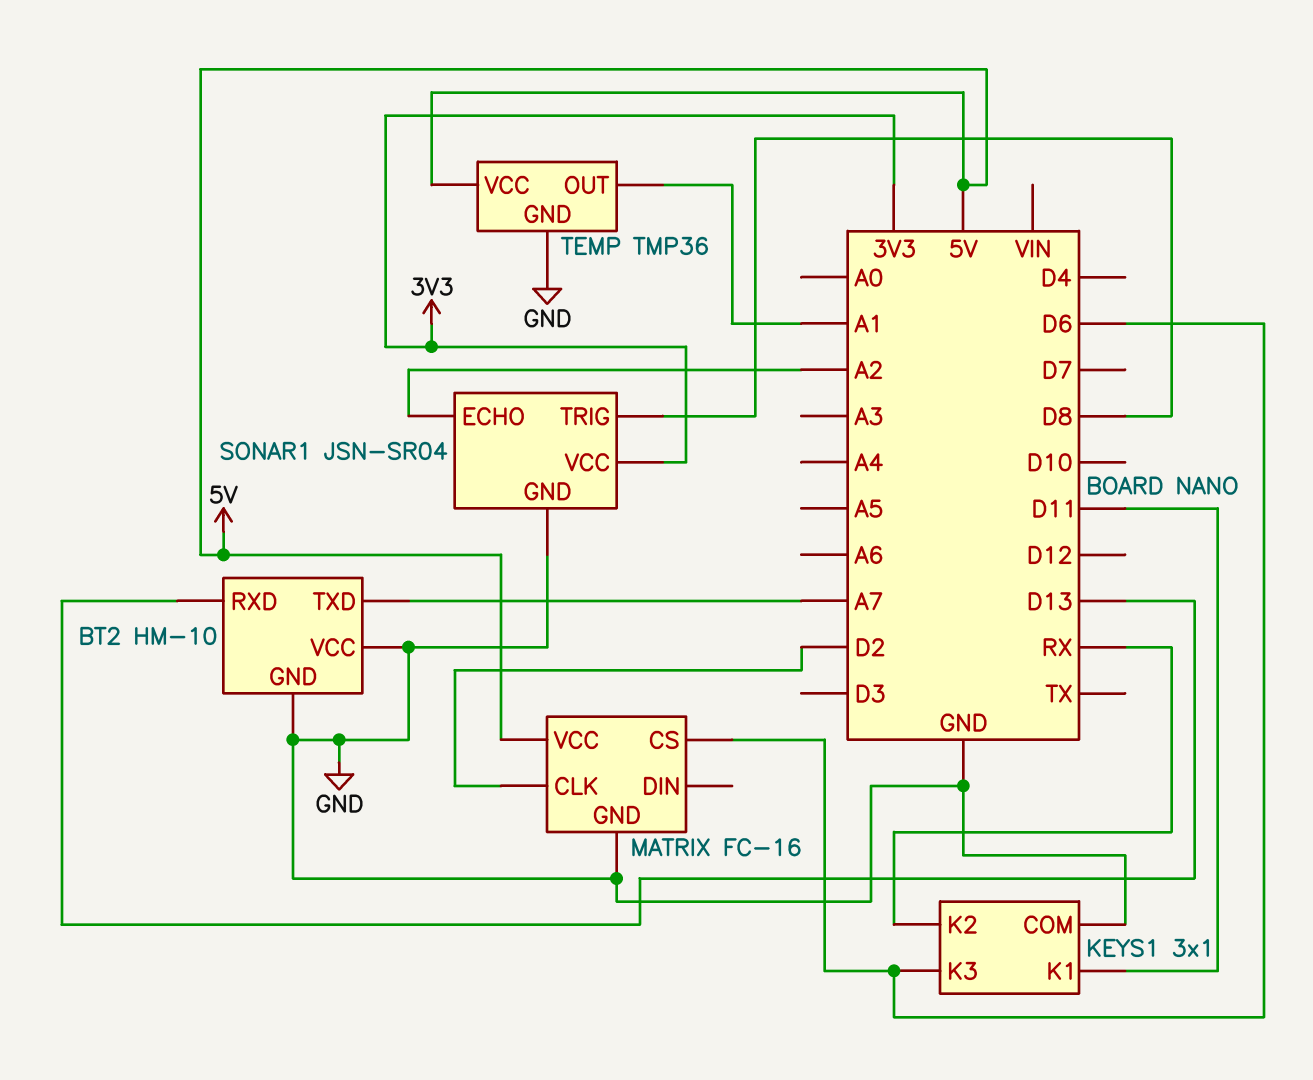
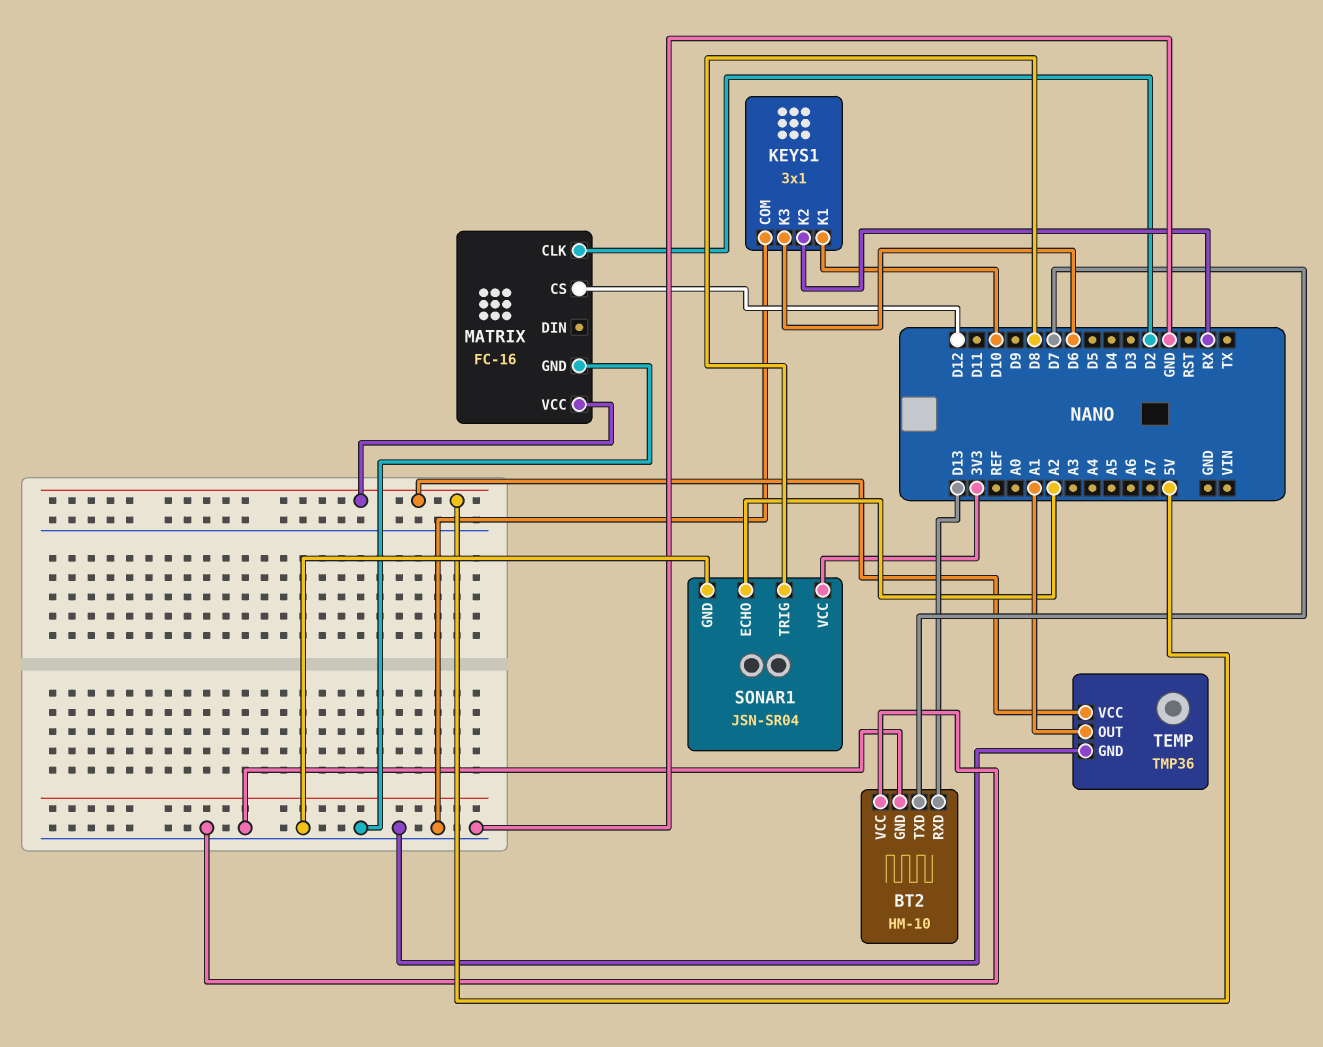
BT2 pin TXD: A7 -> D7
KEYS1 pin K1: D11 -> D10
MATRIX pin CS: D6 -> D12

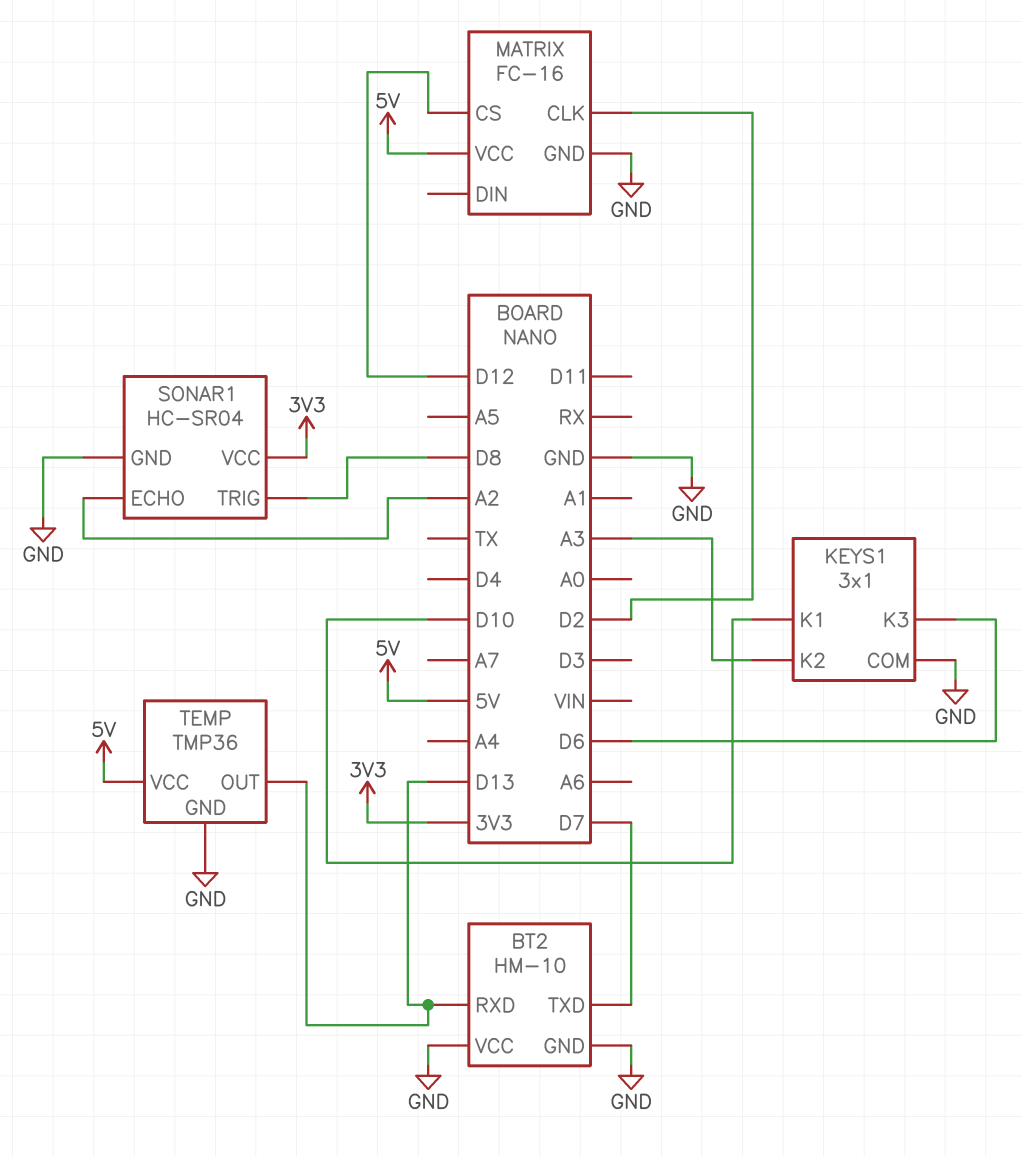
KEYS1 pin K2: RX -> A3
SONAR1: JSN-SR04 -> HC-SR04
TEMP pin OUT: A1 -> D13

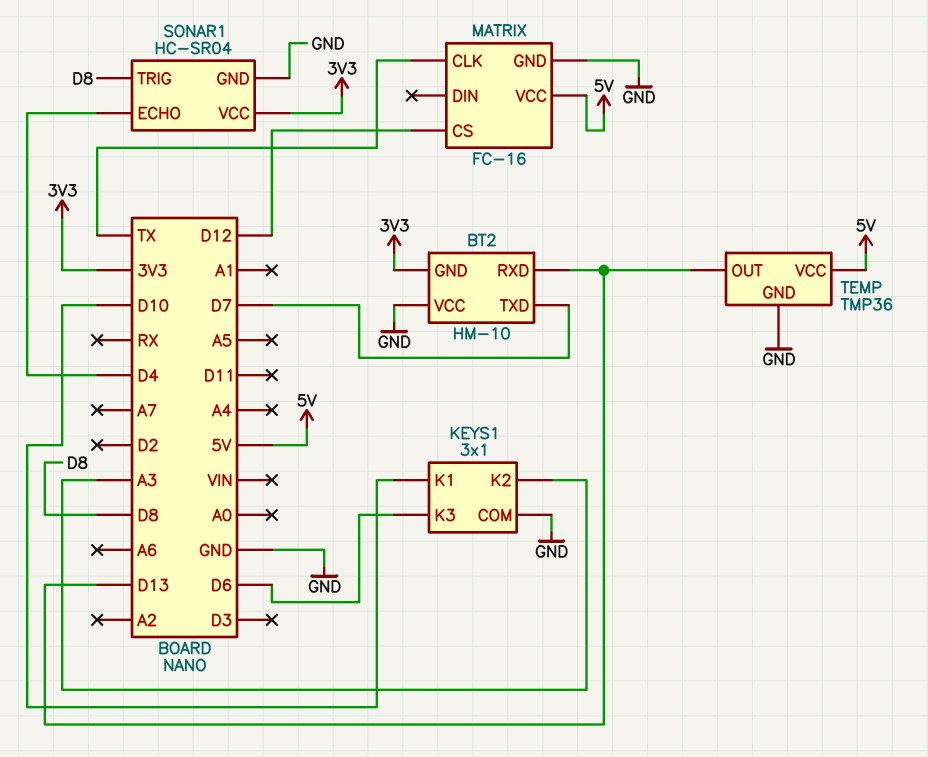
BT2 pin GND: GND -> 3V3
MATRIX pin CLK: D2 -> TX
SONAR1 pin ECHO: A2 -> D4

